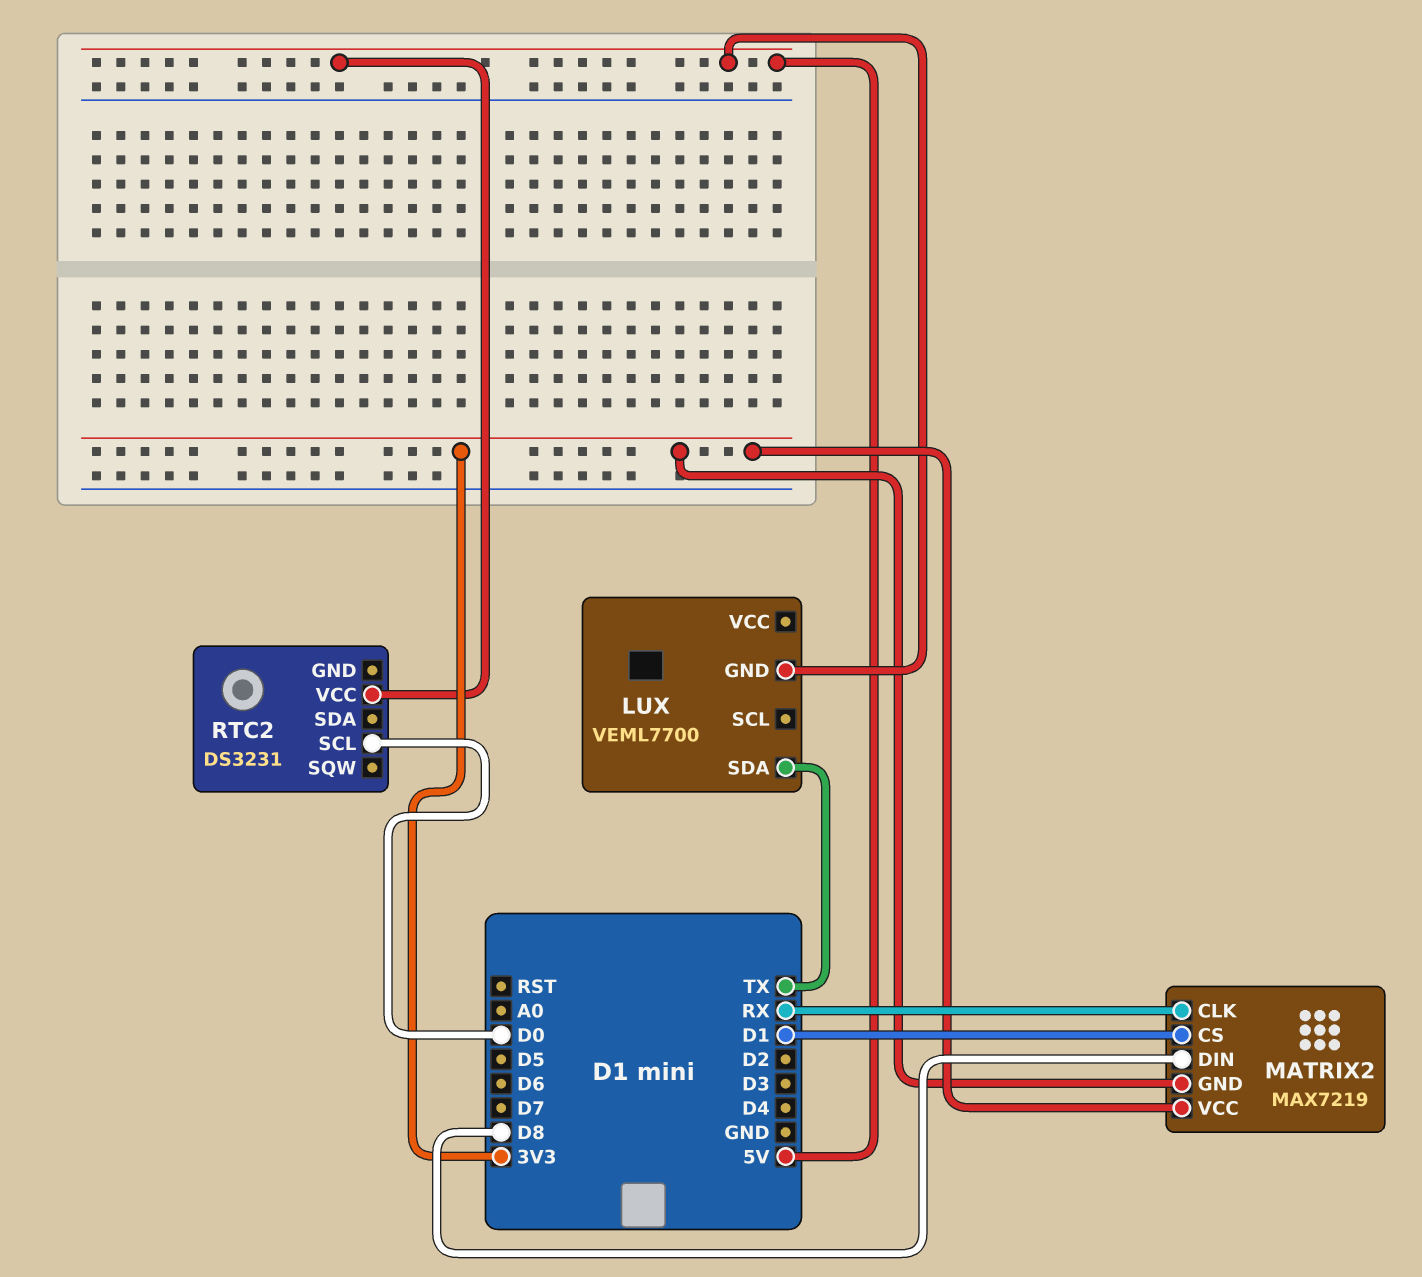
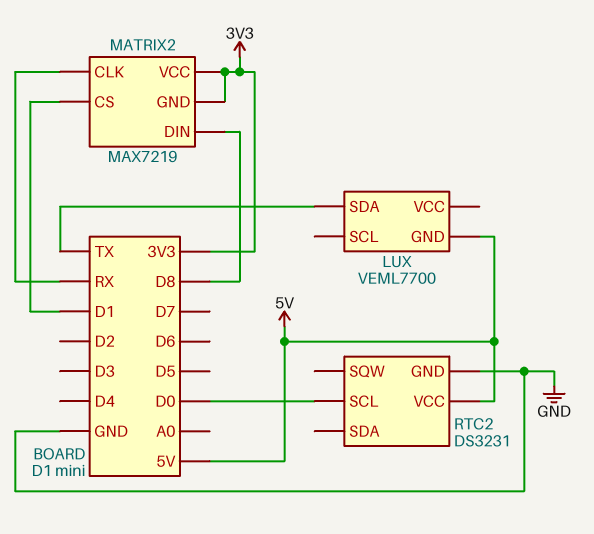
RTC2 pin GND: none -> GND

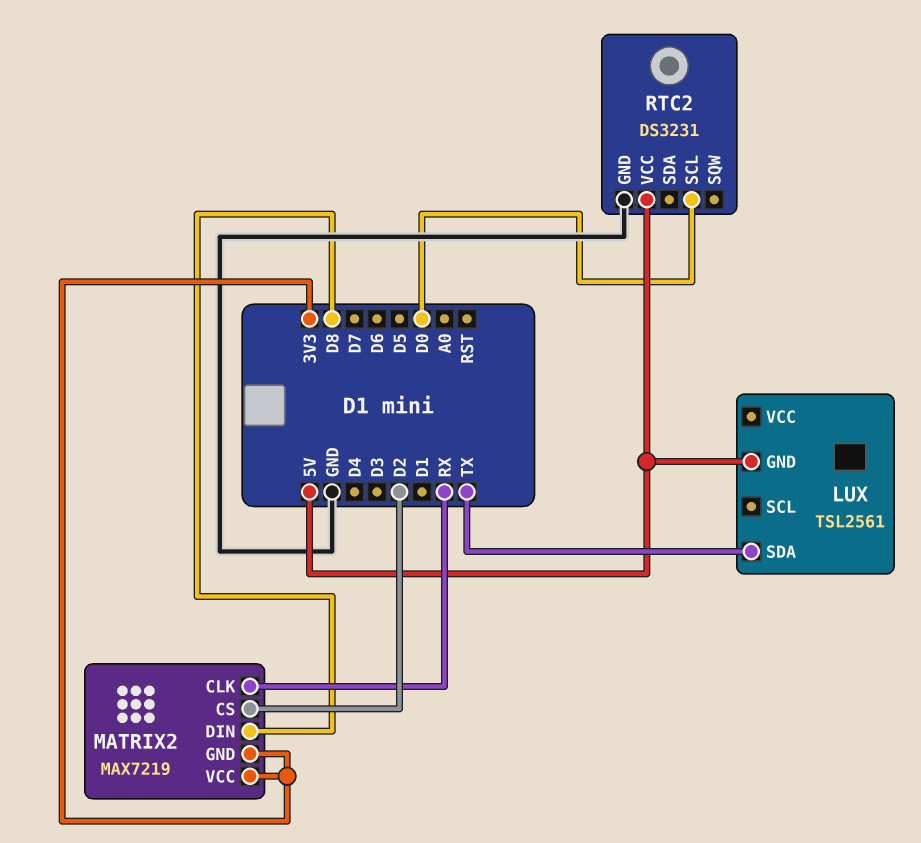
LUX: VEML7700 -> TSL2561
MATRIX2 pin CS: D1 -> D2

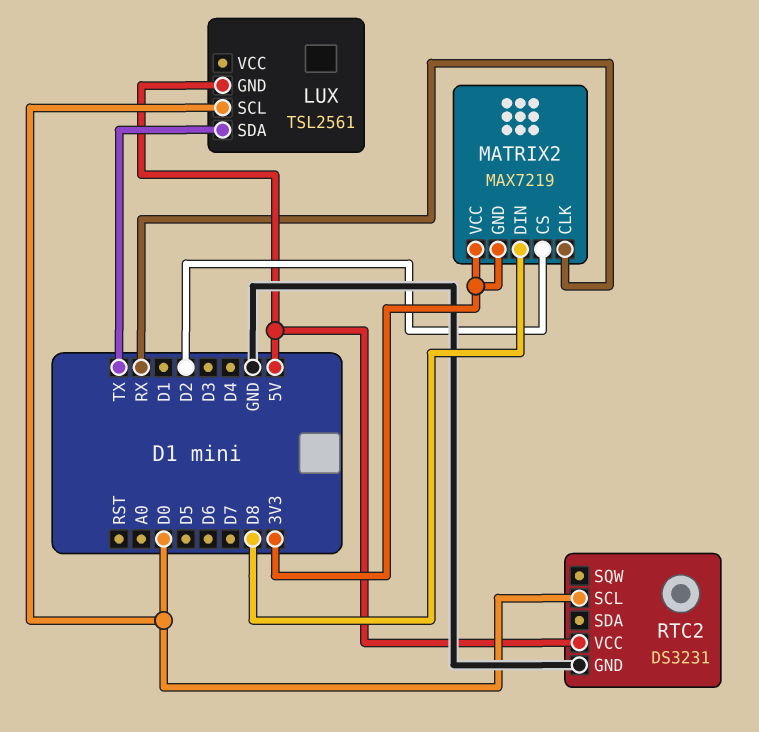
LUX pin SCL: none -> D0

